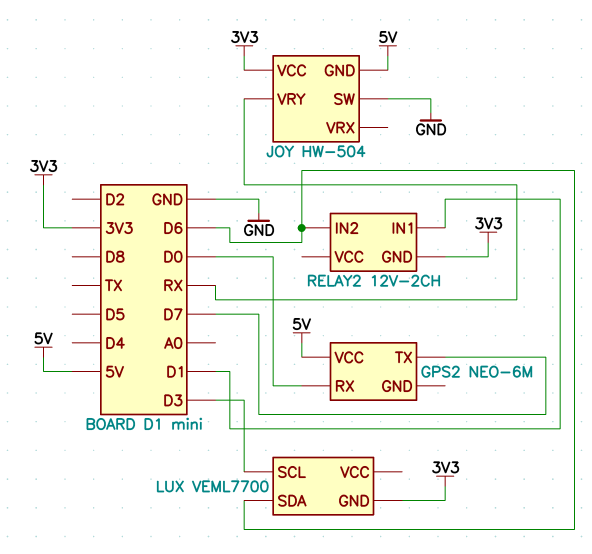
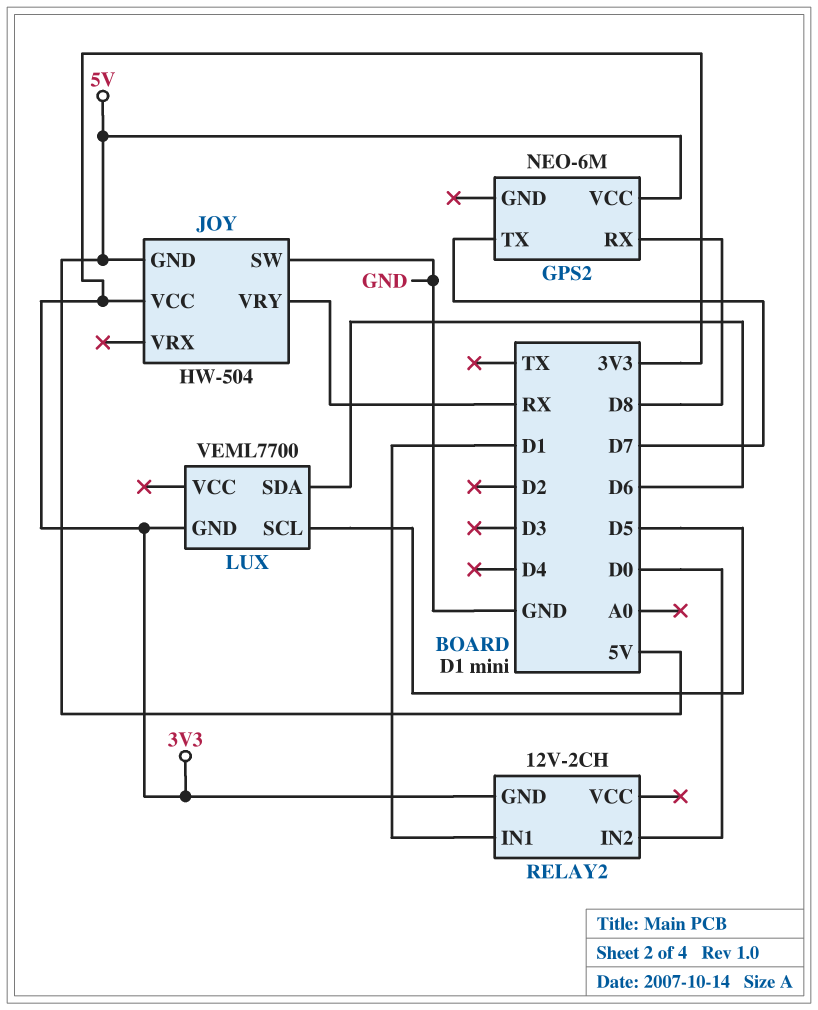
GPS2 pin RX: D0 -> D8
LUX pin SCL: D3 -> D5
RELAY2 pin IN2: D6 -> D0

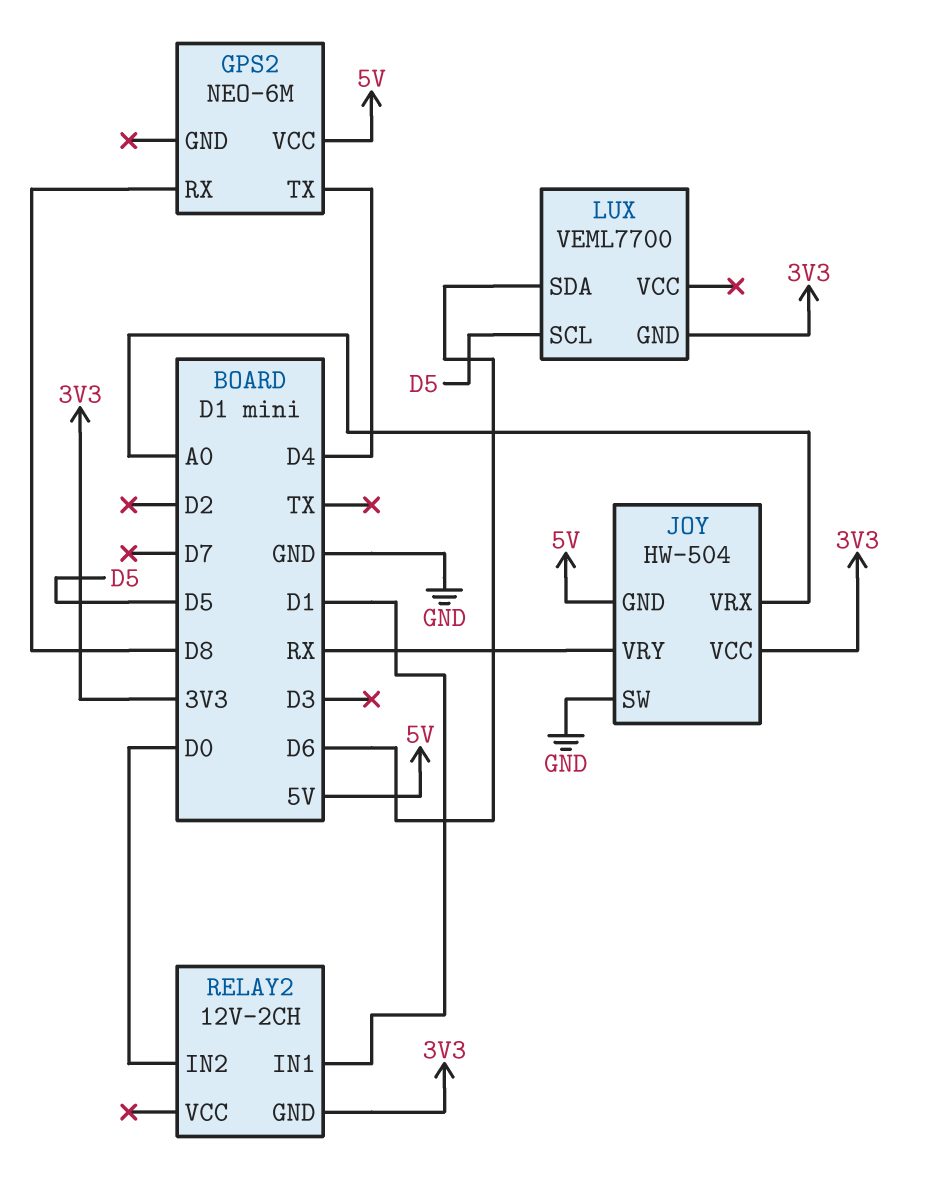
GPS2 pin TX: D7 -> D4
JOY pin VRX: none -> A0

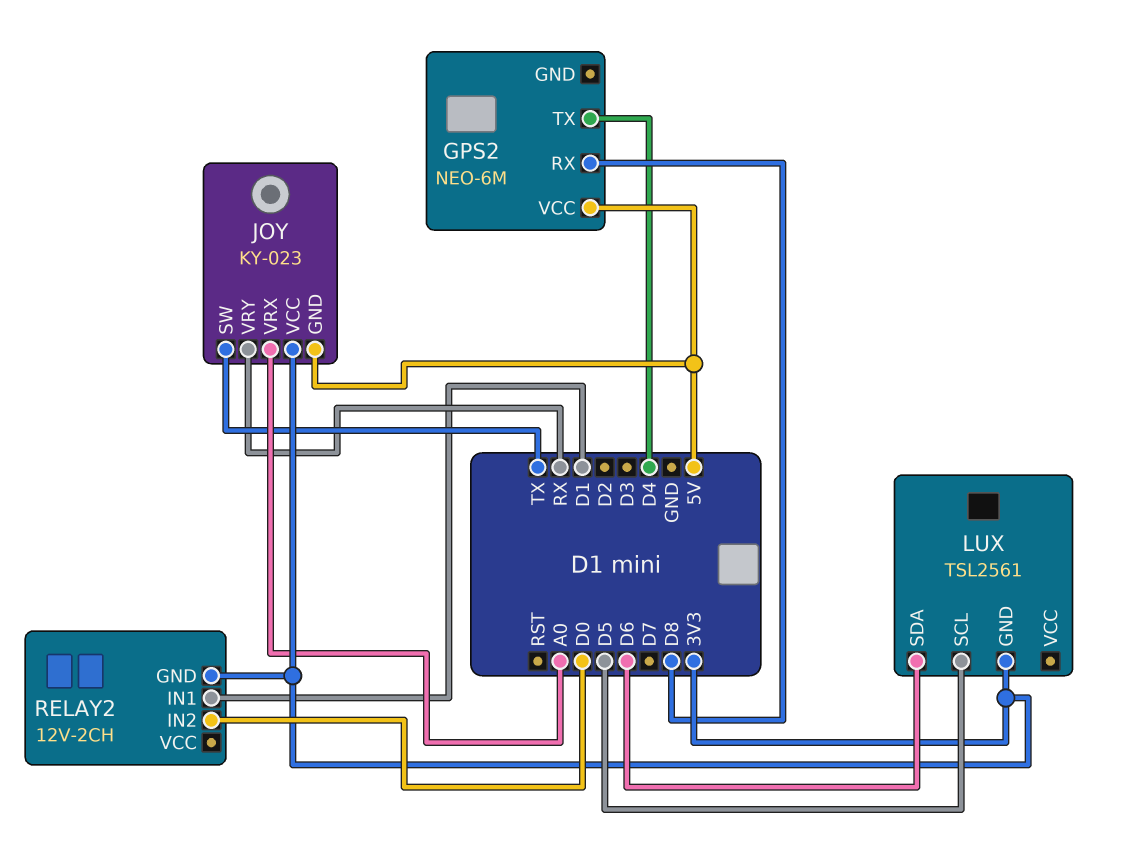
JOY: HW-504 -> KY-023
JOY pin SW: GND -> TX
LUX: VEML7700 -> TSL2561

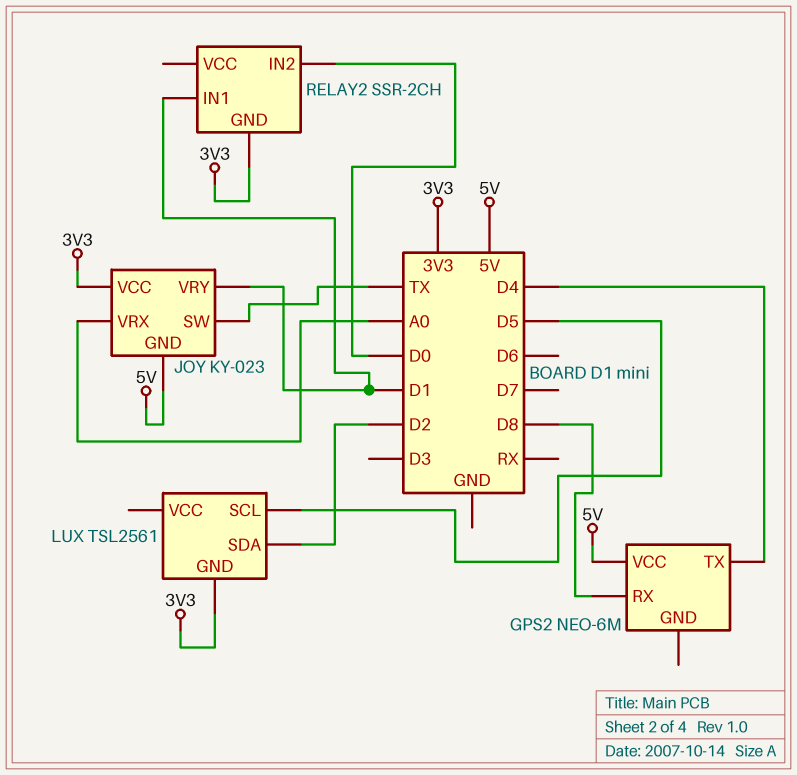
JOY pin VRY: RX -> D1
LUX pin SDA: D6 -> D2
RELAY2: 12V-2CH -> SSR-2CH

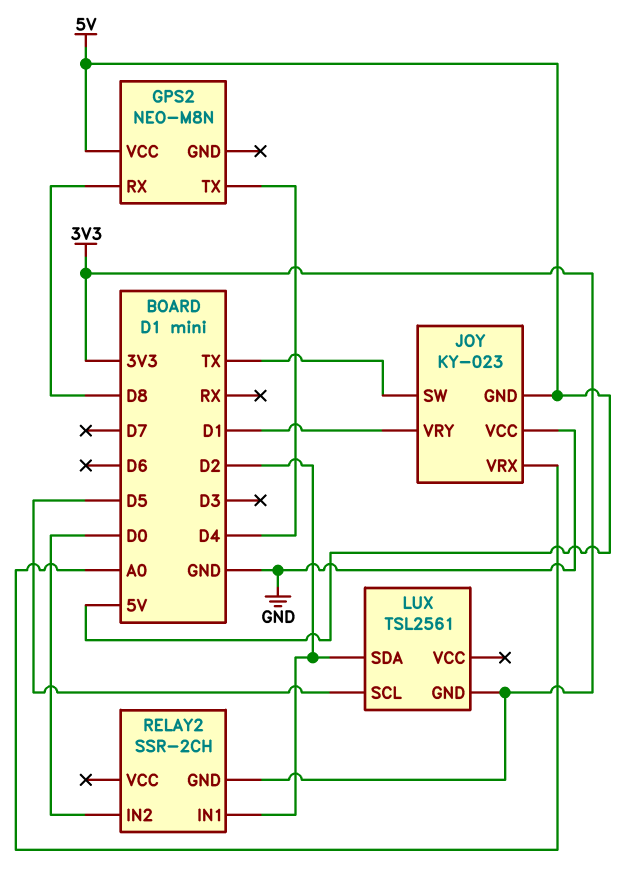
GPS2: NEO-6M -> NEO-M8N
JOY pin VCC: 3V3 -> GND
RELAY2 pin IN1: D1 -> D2

